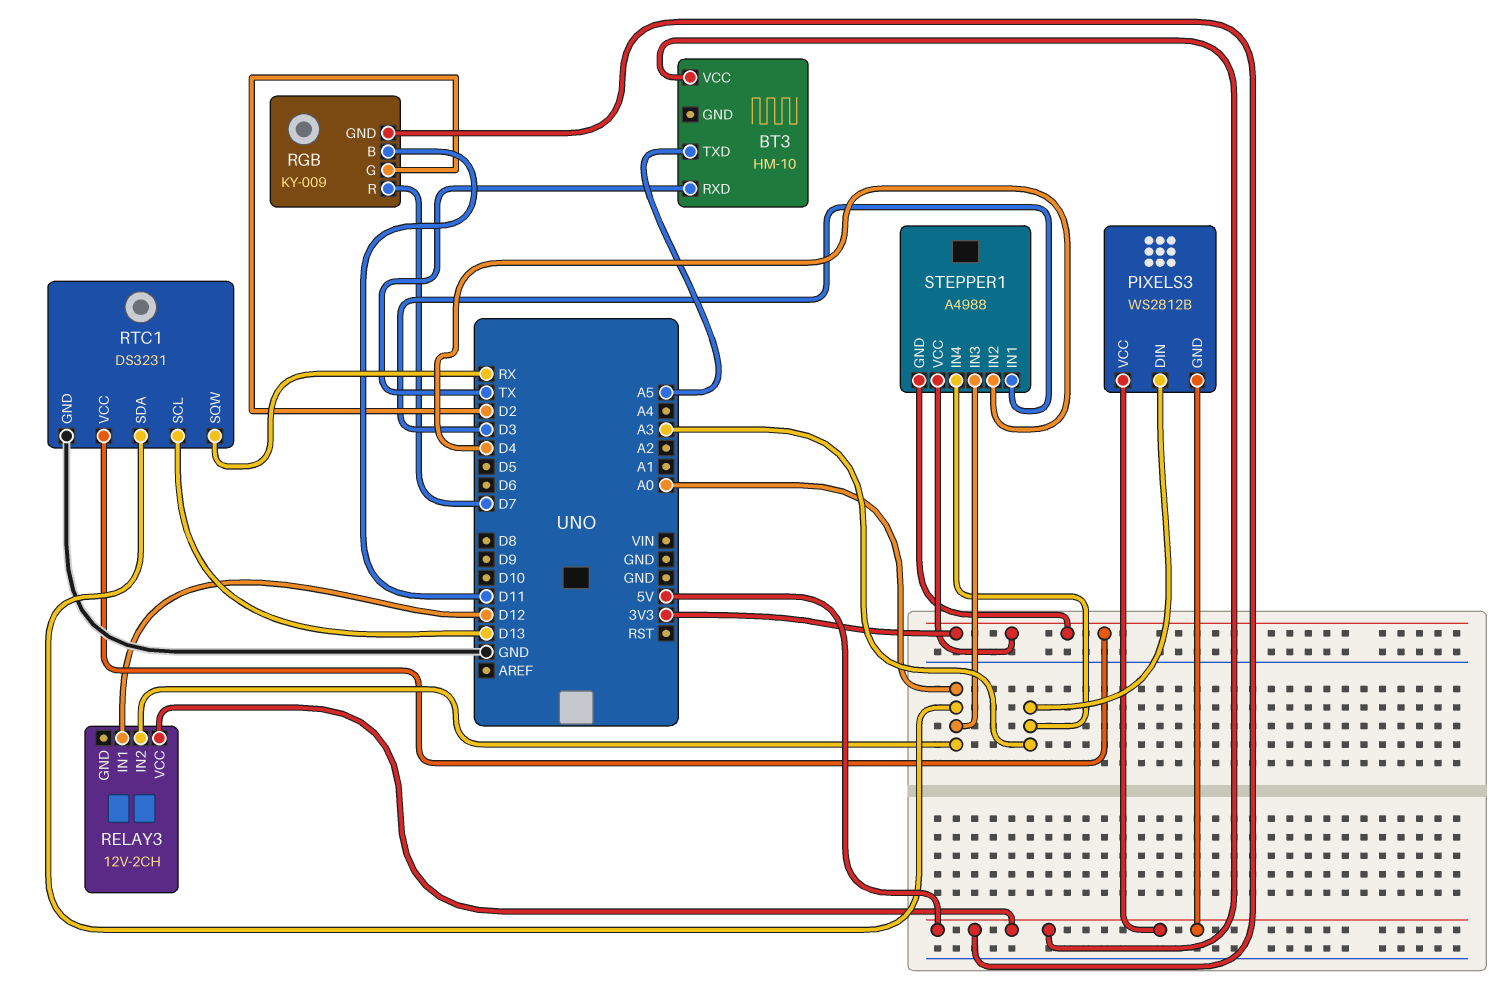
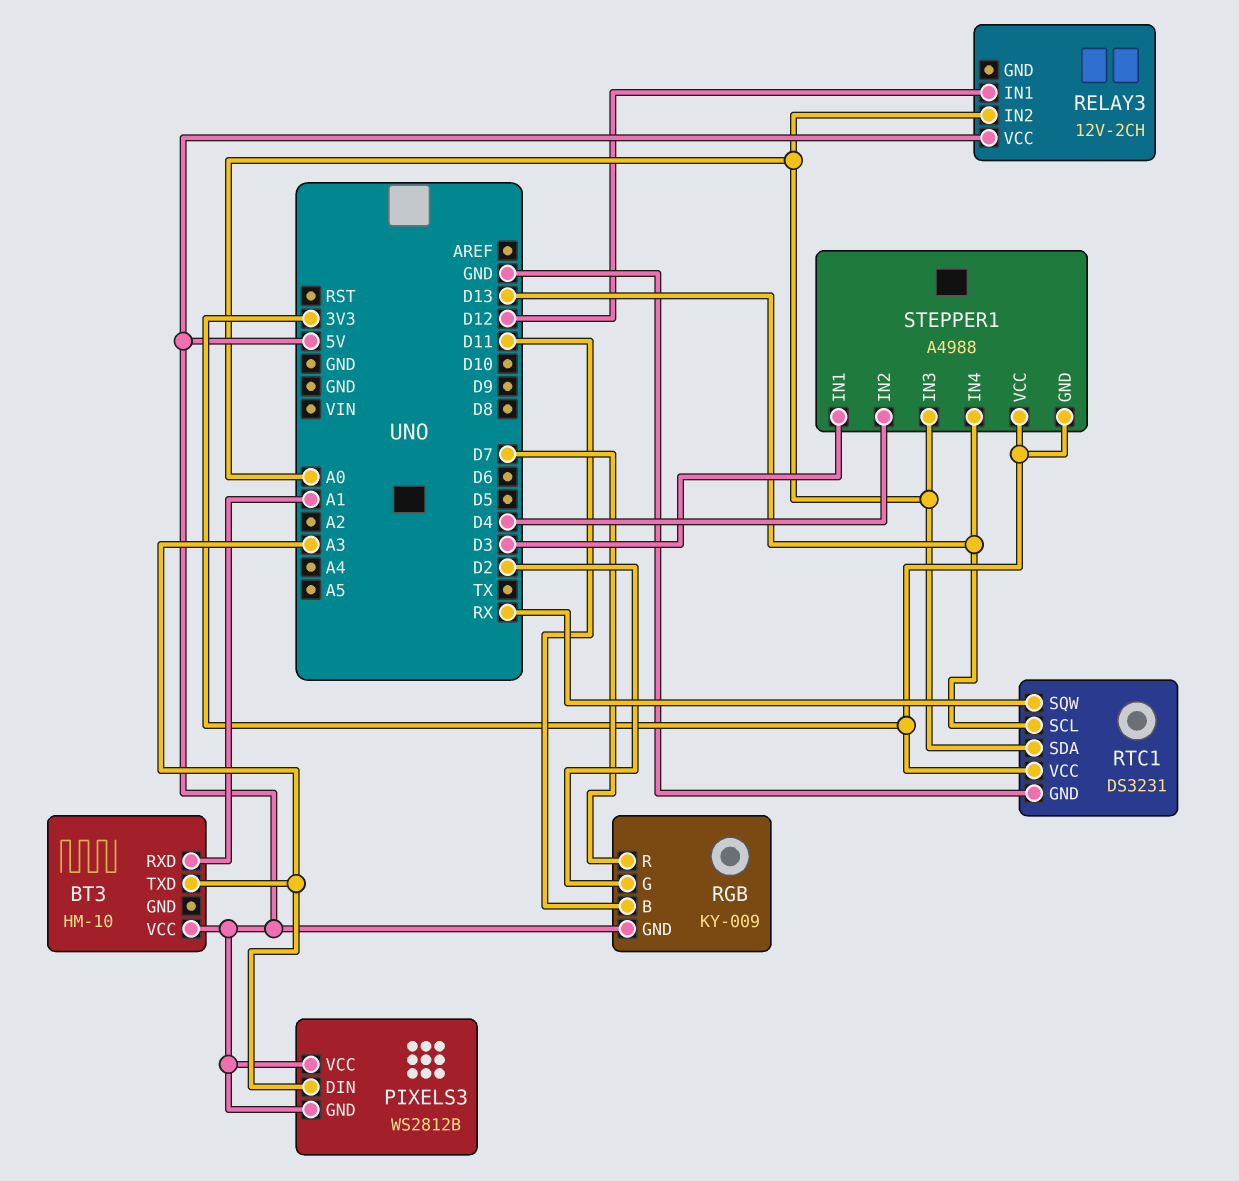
BT3 pin RXD: TX -> A1
BT3 pin TXD: A5 -> A3
STEPPER1 pin IN4: A3 -> D13

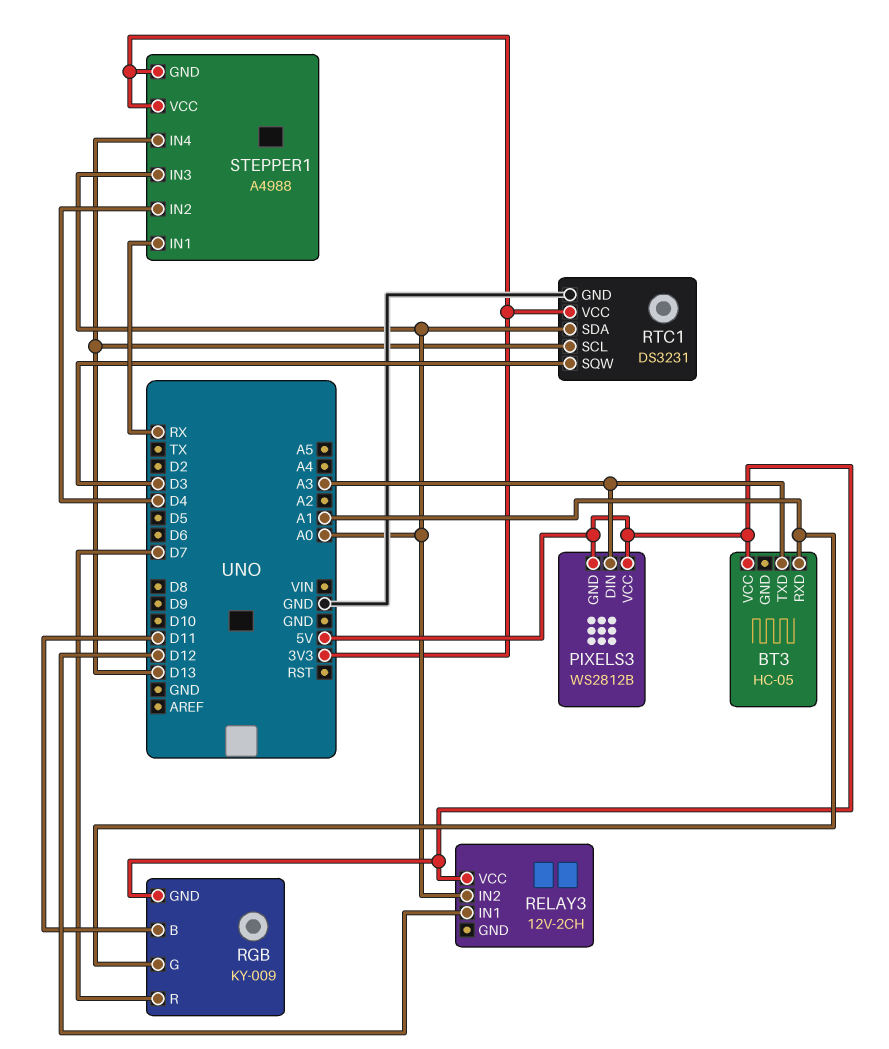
BT3: HM-10 -> HC-05
RGB pin G: D2 -> A1
RTC1 pin SQW: RX -> D3
STEPPER1 pin IN1: D3 -> RX

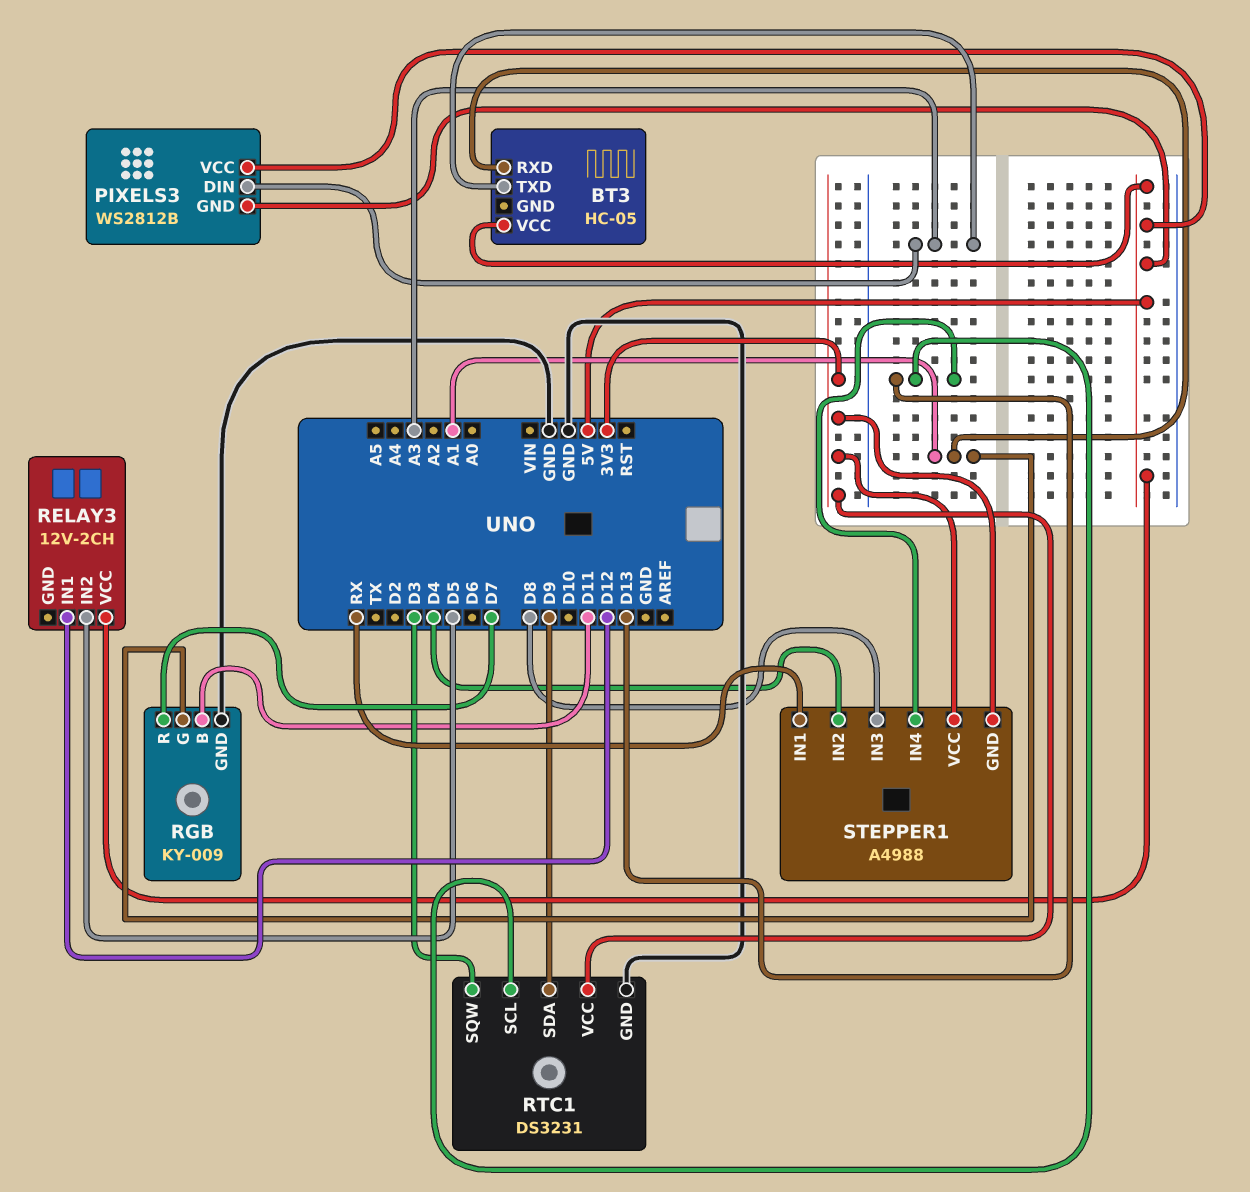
RELAY3 pin IN2: A0 -> D5
RGB pin GND: 5V -> GND
RTC1 pin SDA: A0 -> D9
STEPPER1 pin IN3: A0 -> D8

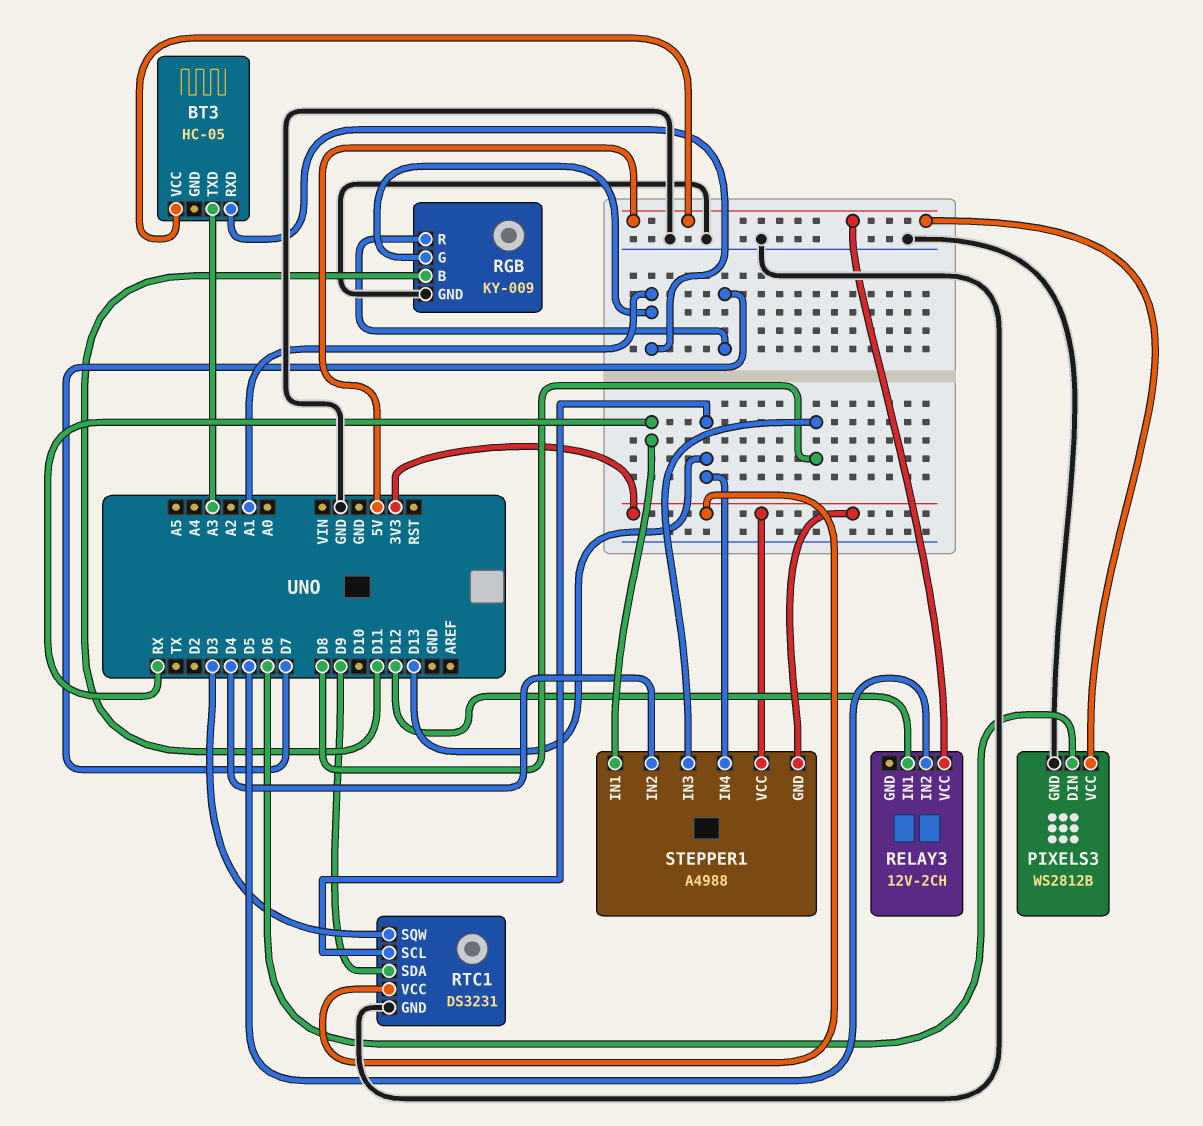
PIXELS3 pin DIN: A3 -> D6
PIXELS3 pin GND: 5V -> GND

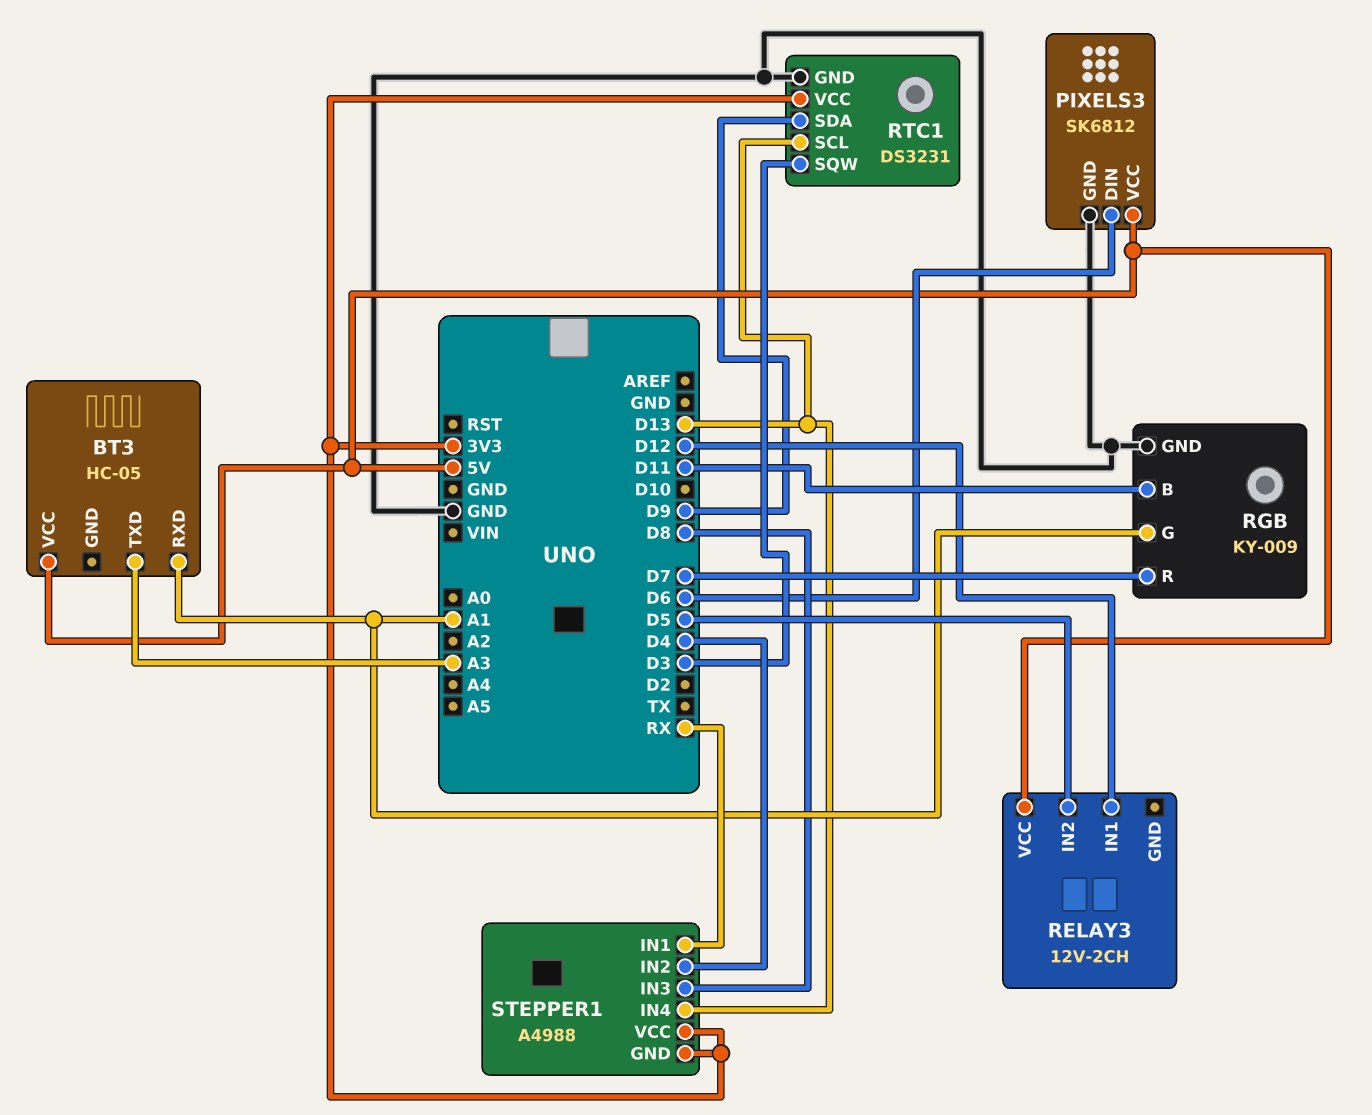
PIXELS3: WS2812B -> SK6812

